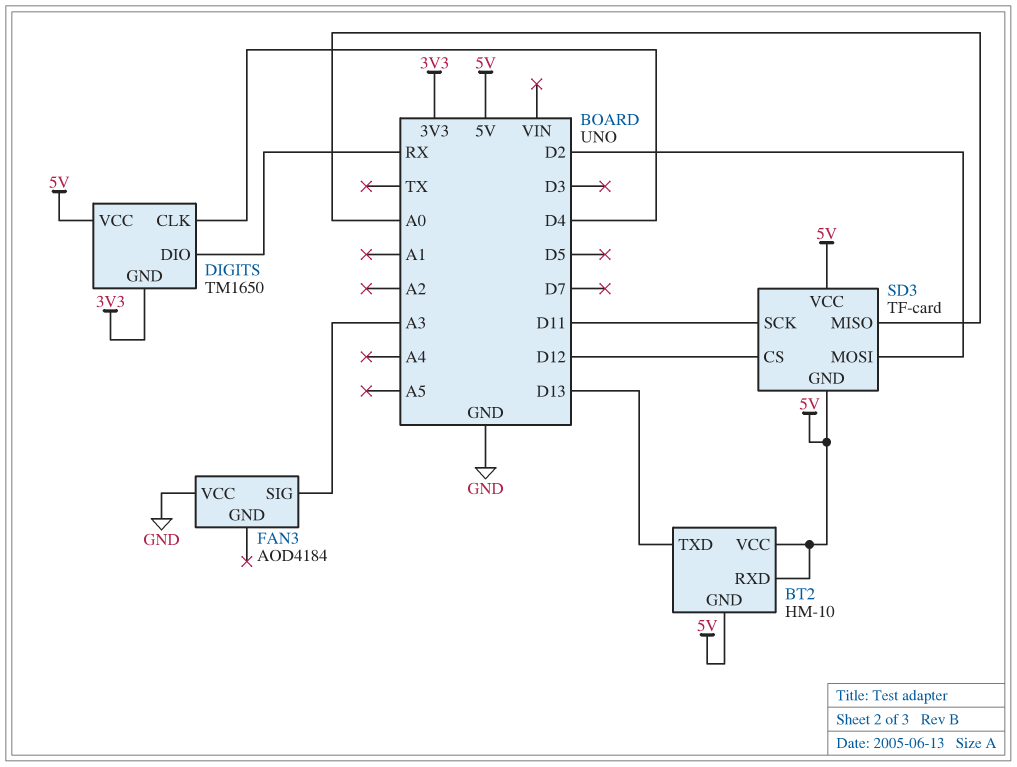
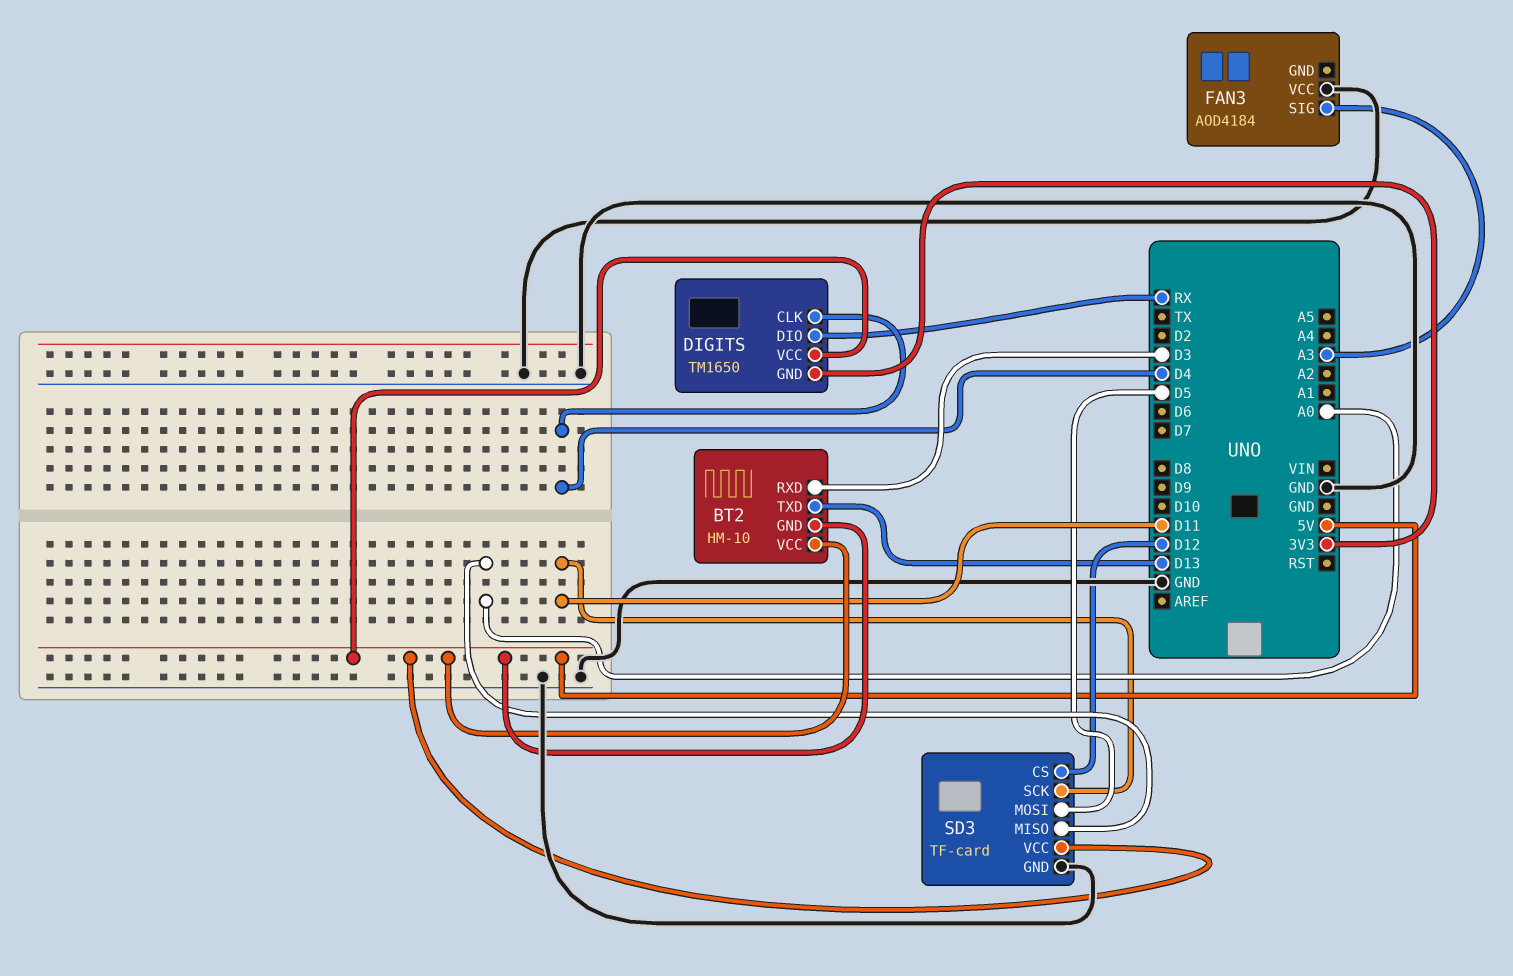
BT2 pin RXD: 5V -> D3
SD3 pin GND: 5V -> GND
SD3 pin MOSI: D2 -> D5

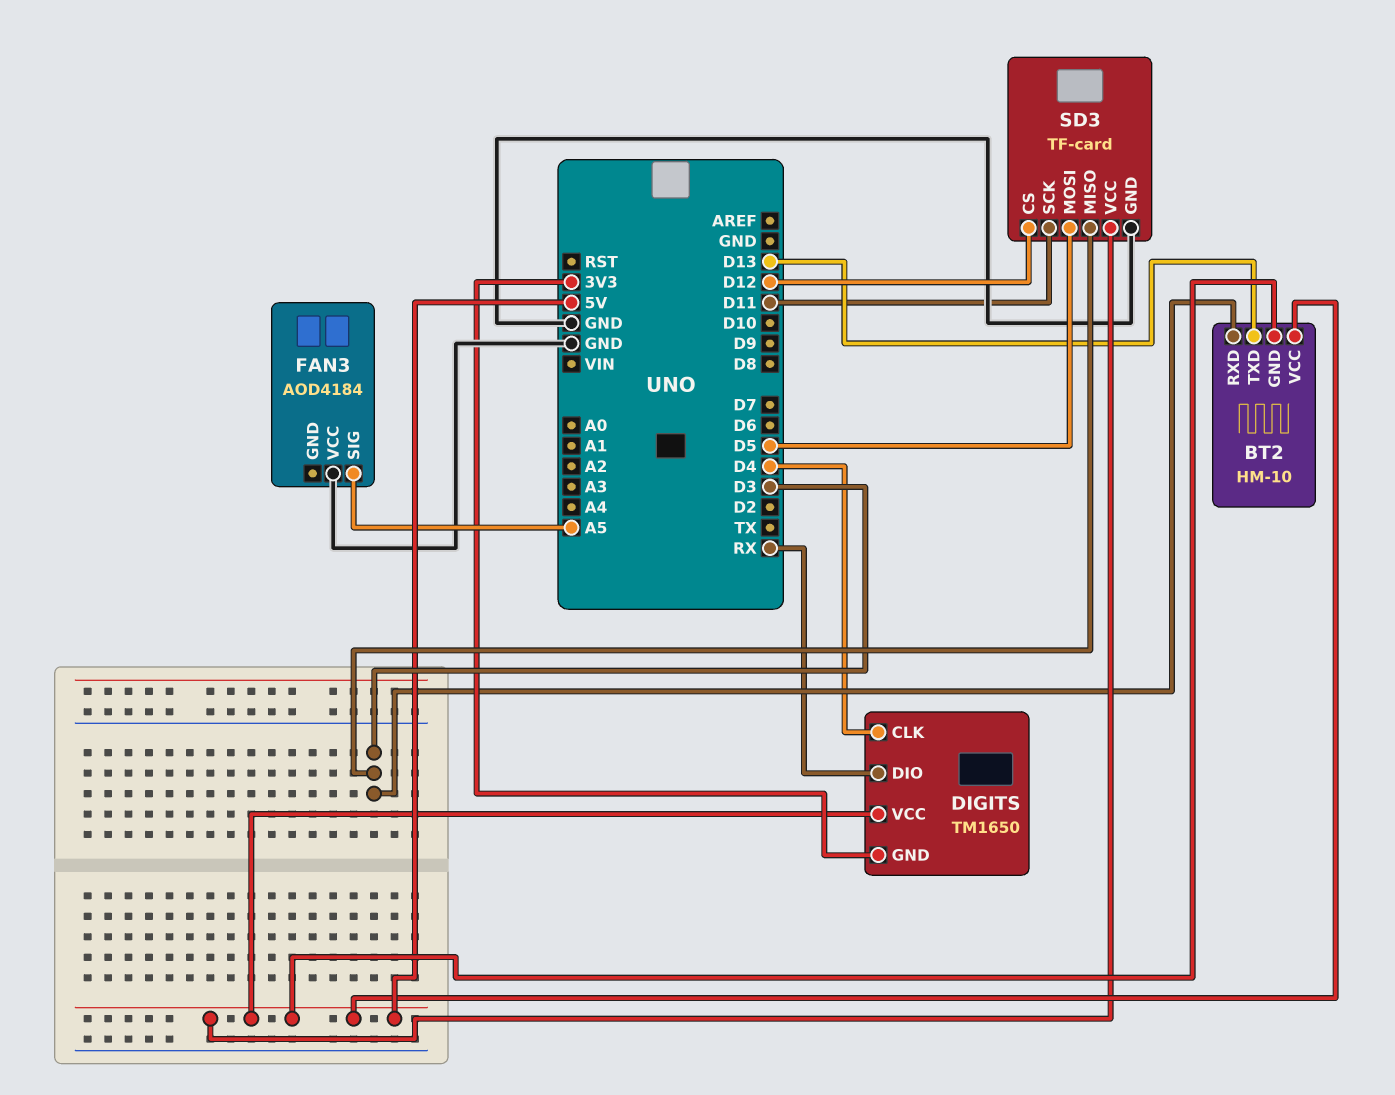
FAN3 pin SIG: A3 -> A5
SD3 pin MISO: A0 -> D3

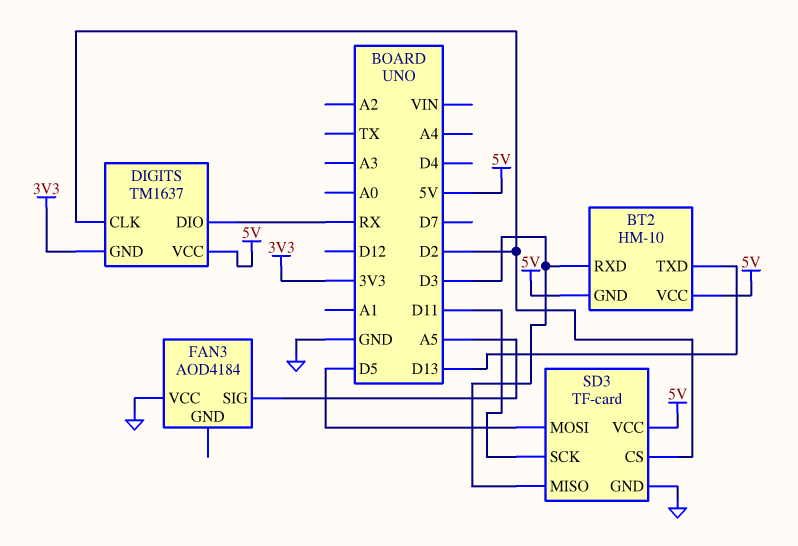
DIGITS: TM1650 -> TM1637
DIGITS pin CLK: D4 -> D2
SD3 pin CS: D12 -> D2

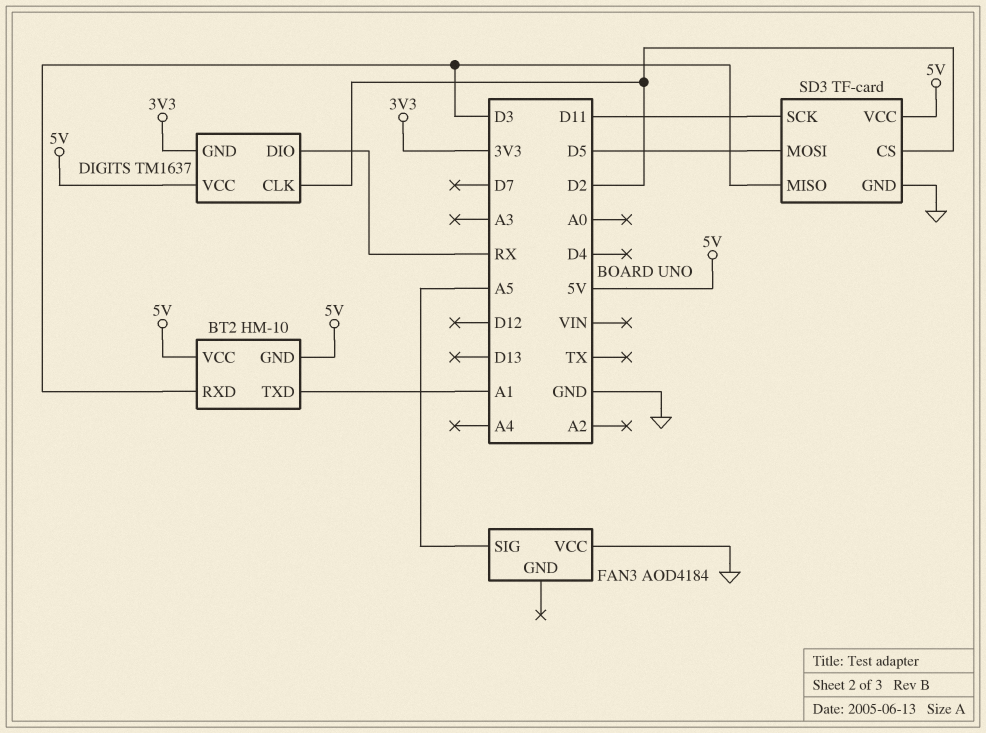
BT2 pin TXD: D13 -> A1

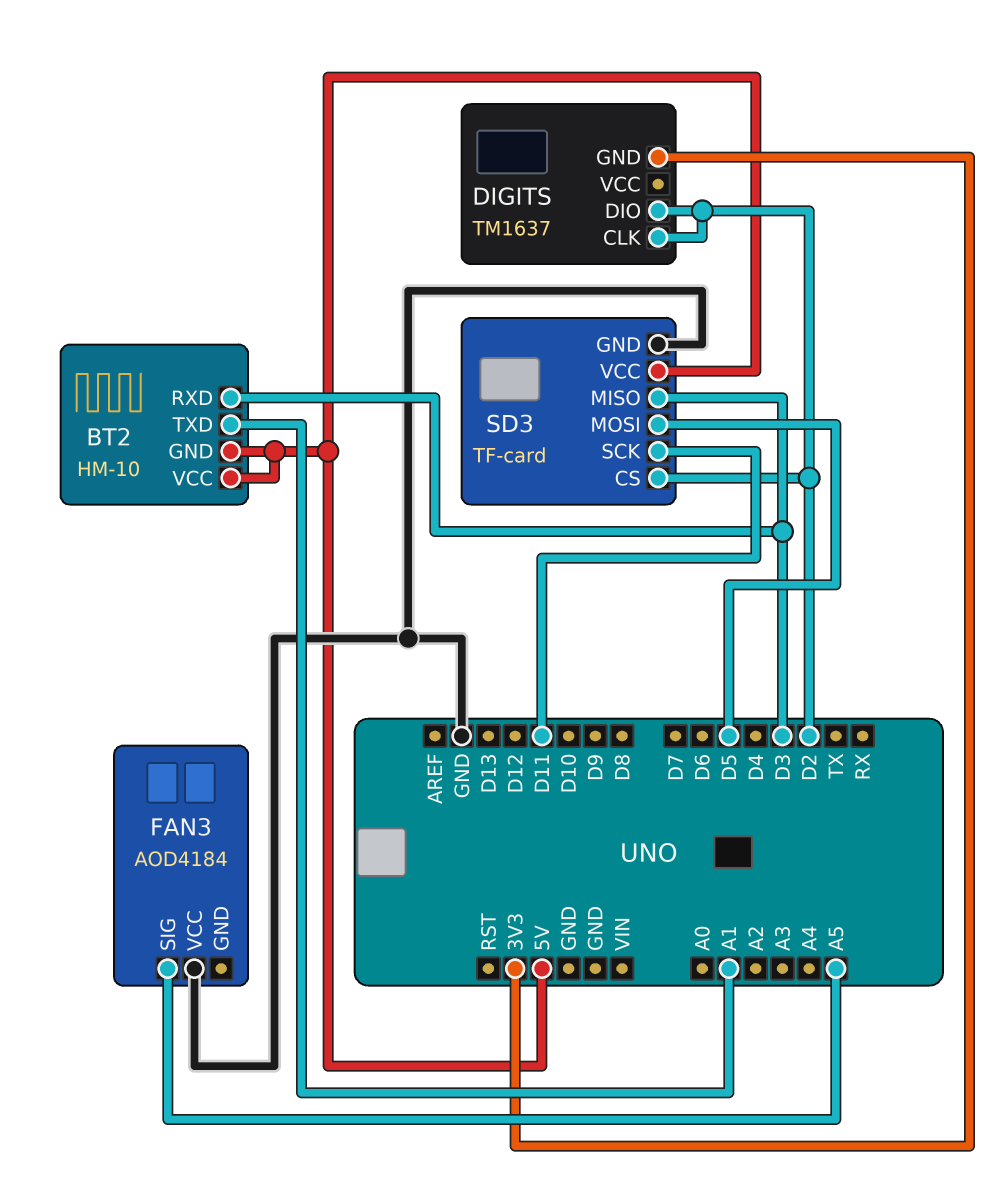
DIGITS pin DIO: RX -> D2
DIGITS pin VCC: 5V -> none

